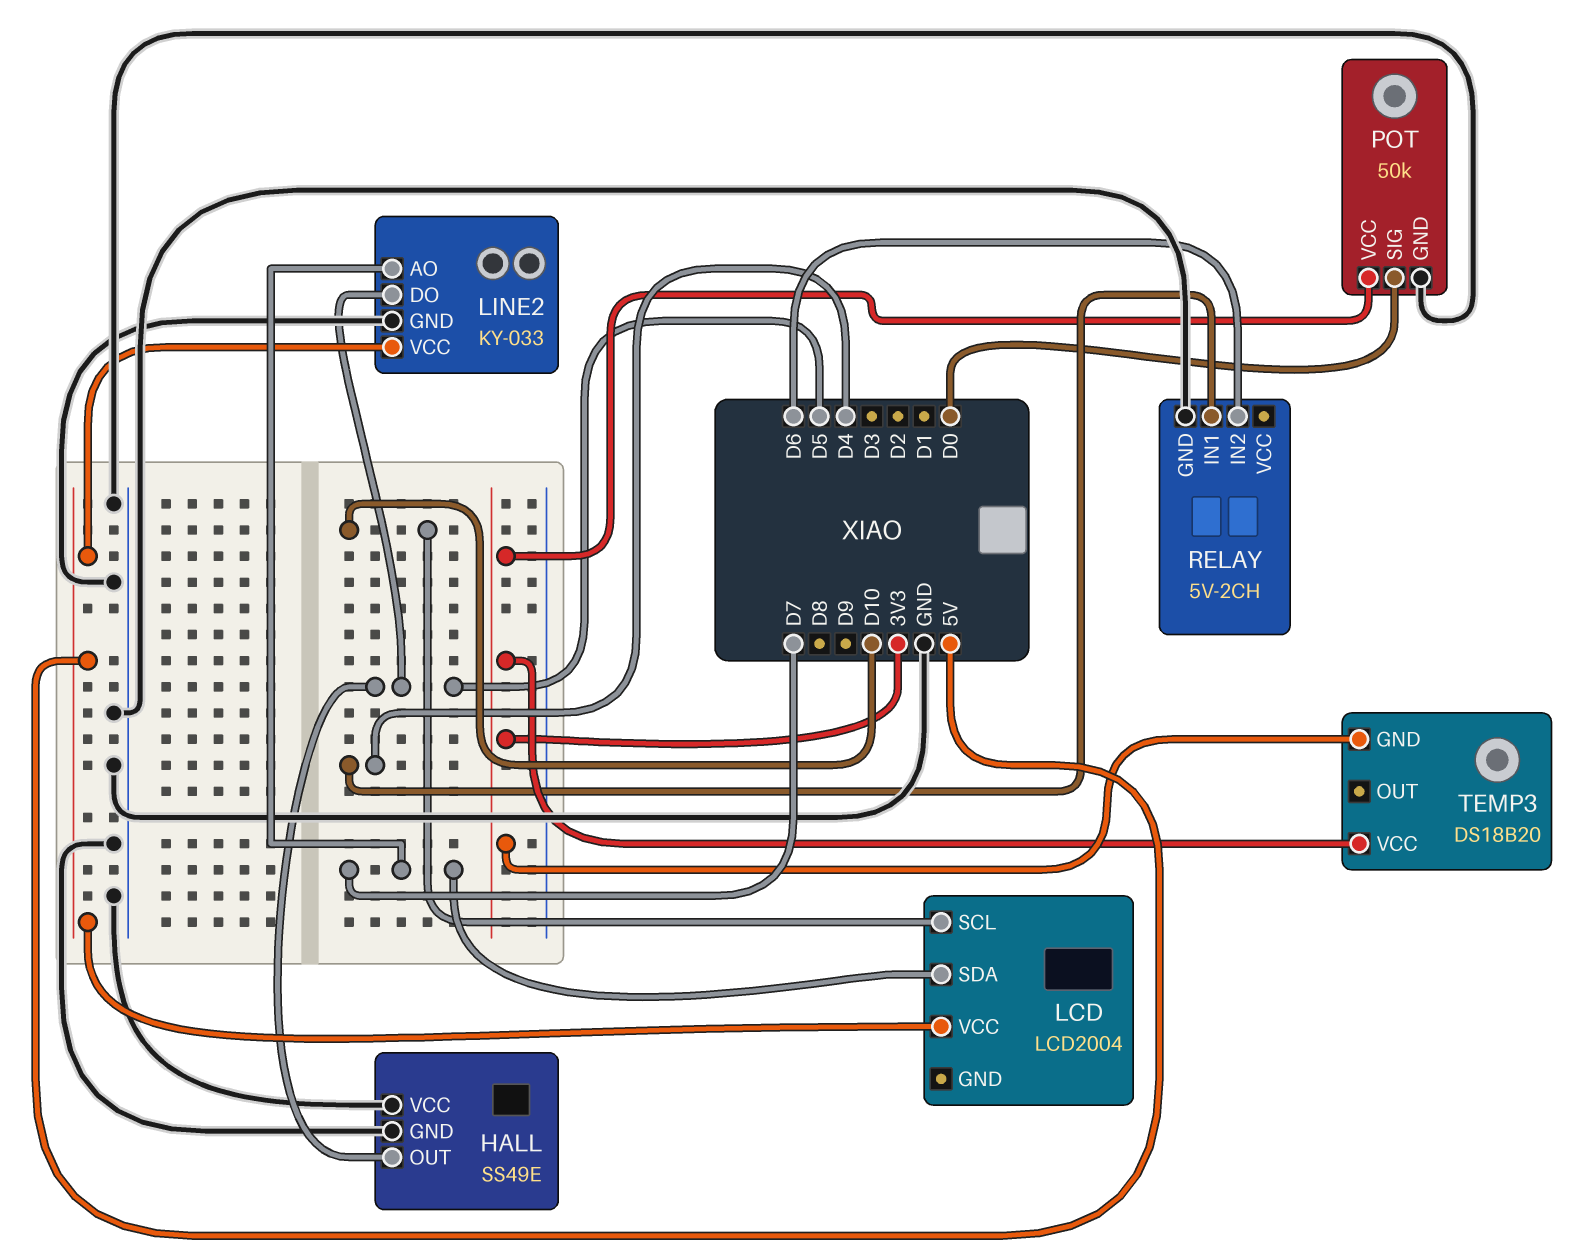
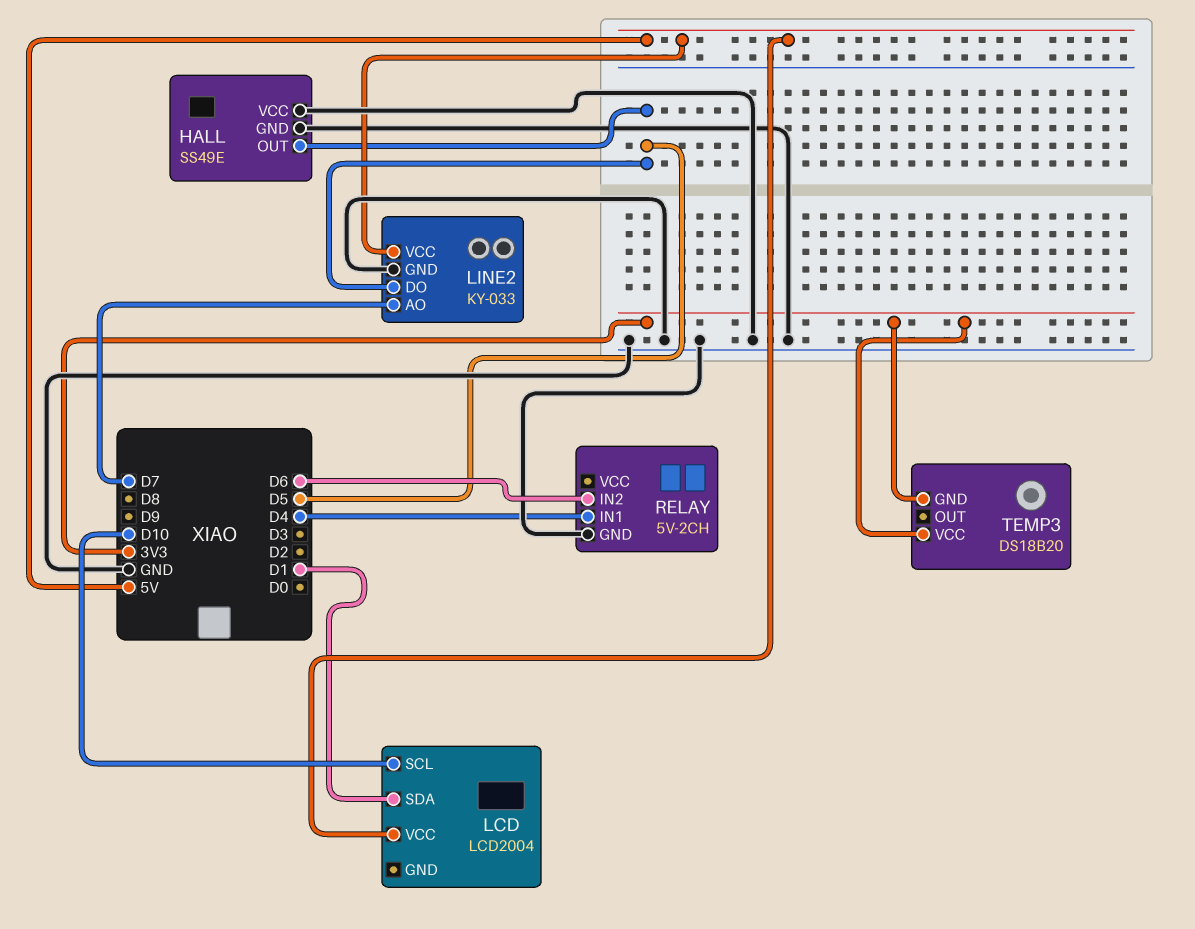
LCD pin SDA: D7 -> D1
POT: 50k -> none
POT pin GND: GND -> none
POT pin SIG: D0 -> none
POT pin VCC: 3V3 -> none

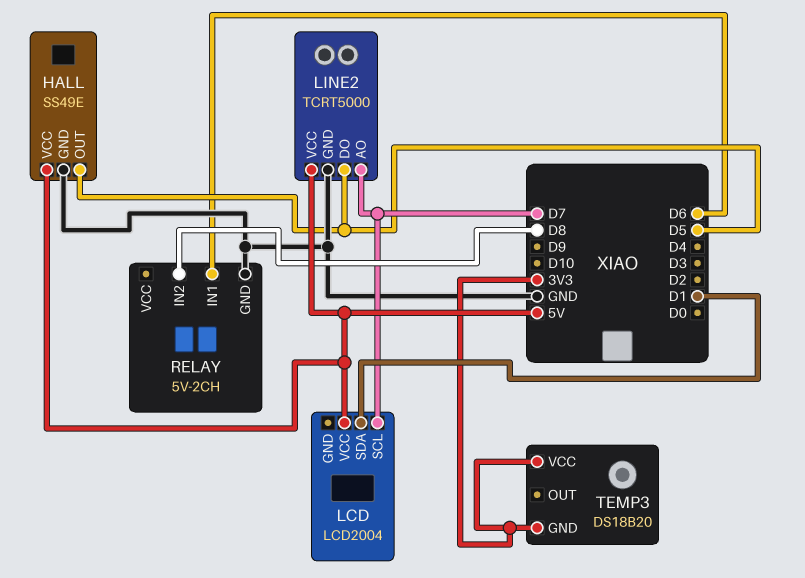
HALL pin VCC: GND -> 5V
LCD pin SCL: D10 -> D7
LINE2: KY-033 -> TCRT5000
RELAY pin IN1: D4 -> D6
RELAY pin IN2: D6 -> D8

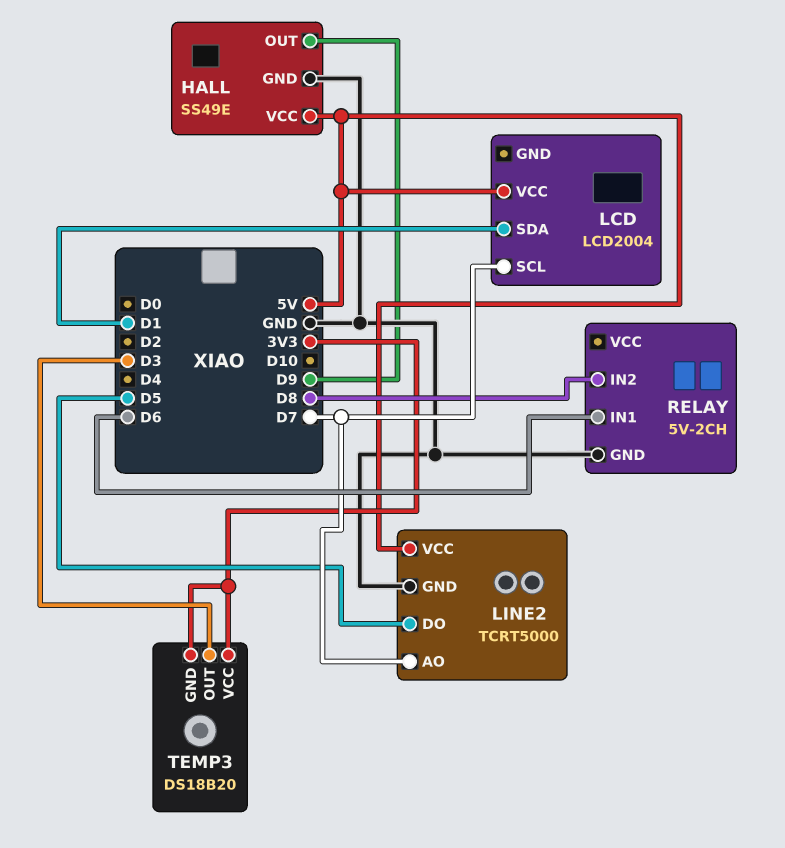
HALL pin OUT: D5 -> D9
TEMP3 pin OUT: none -> D3

